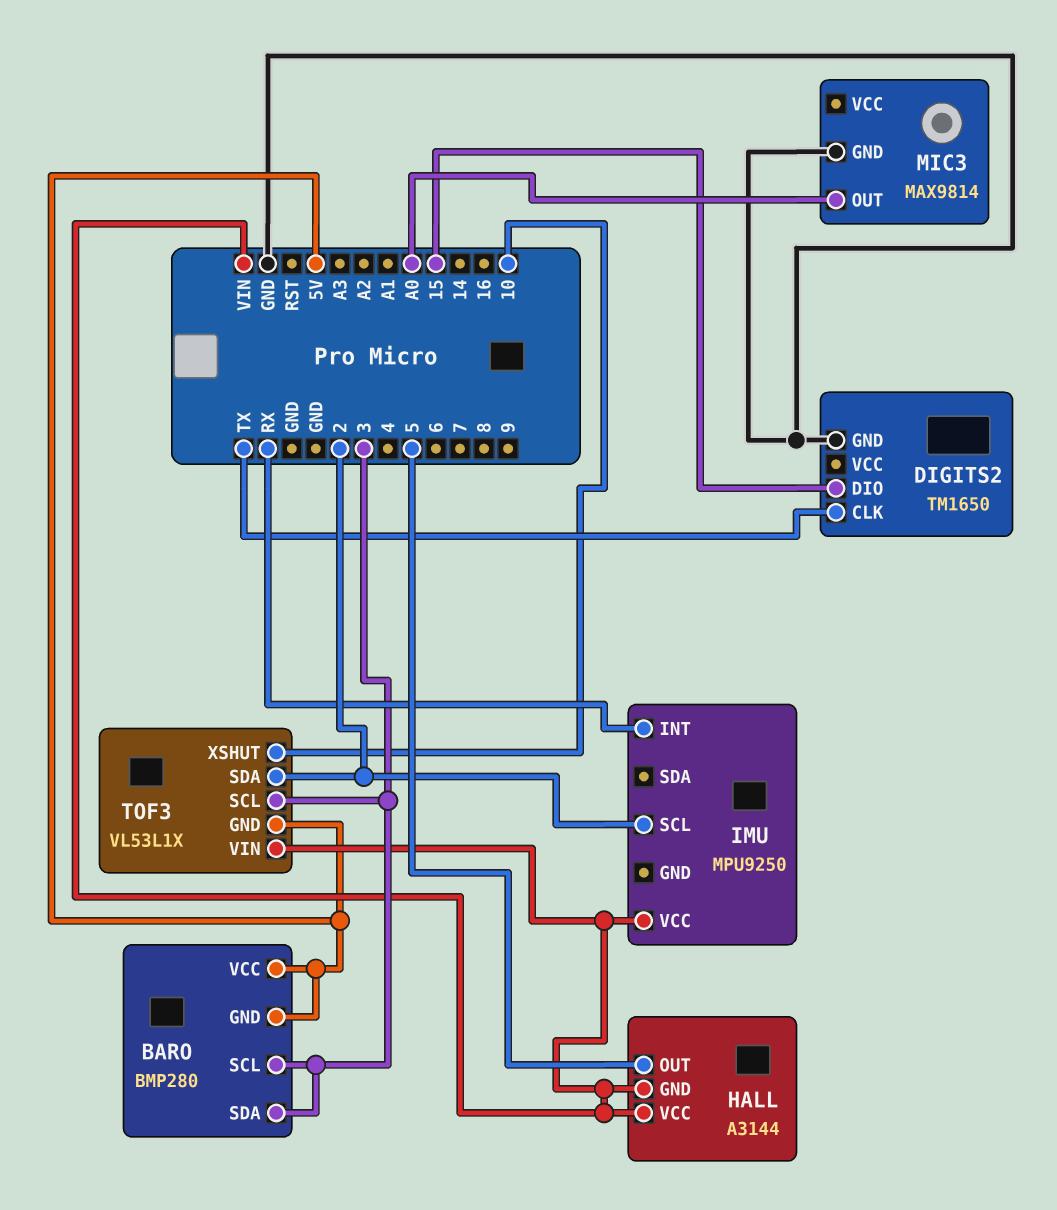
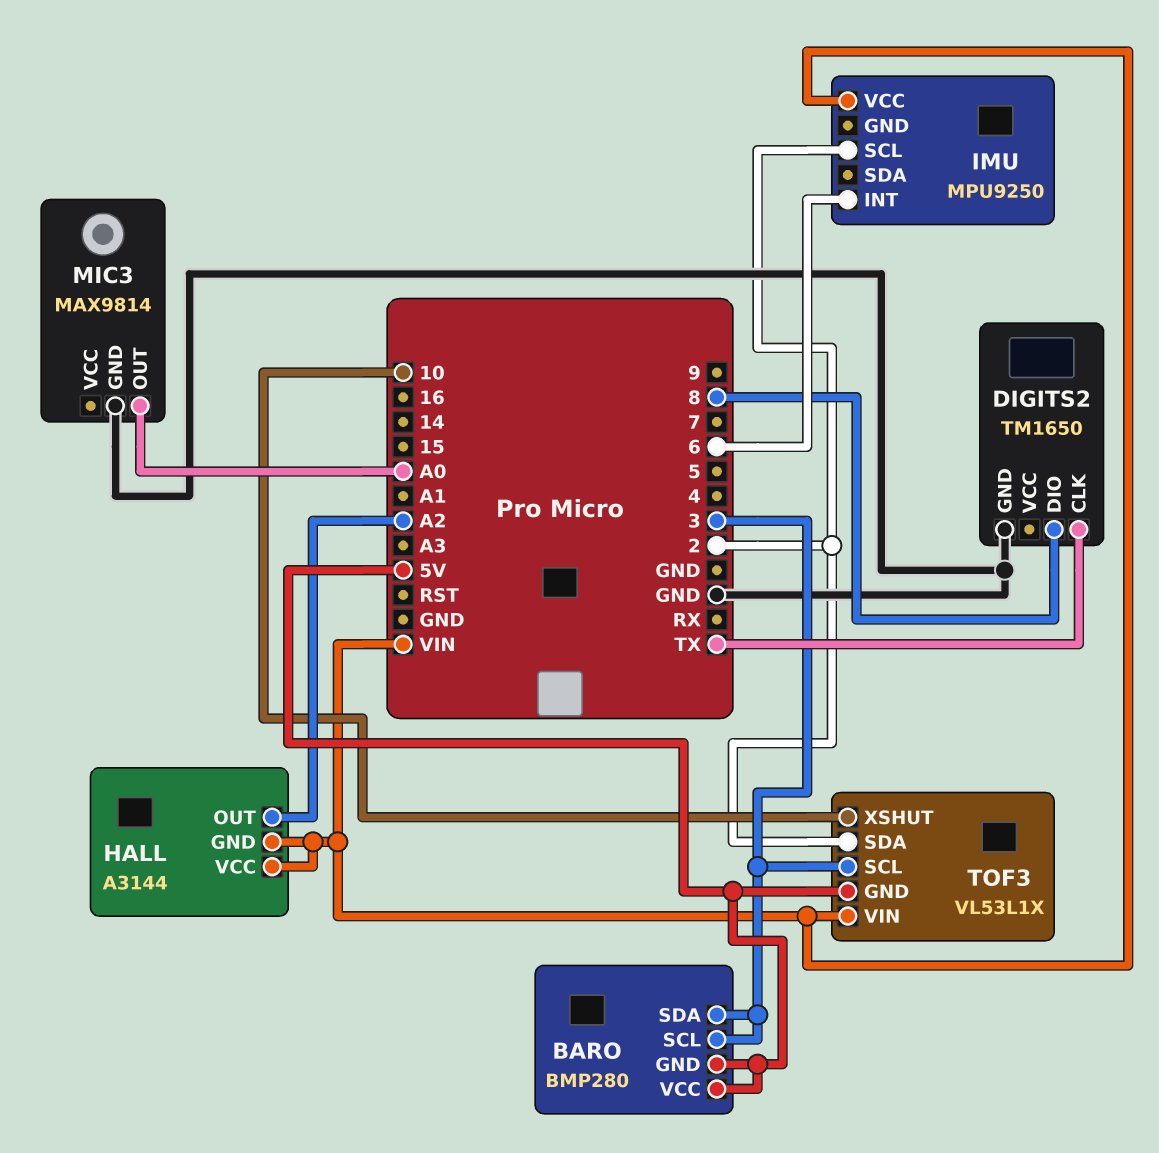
DIGITS2 pin DIO: 15 -> 8
HALL pin OUT: 5 -> A2
IMU pin INT: RX -> 6

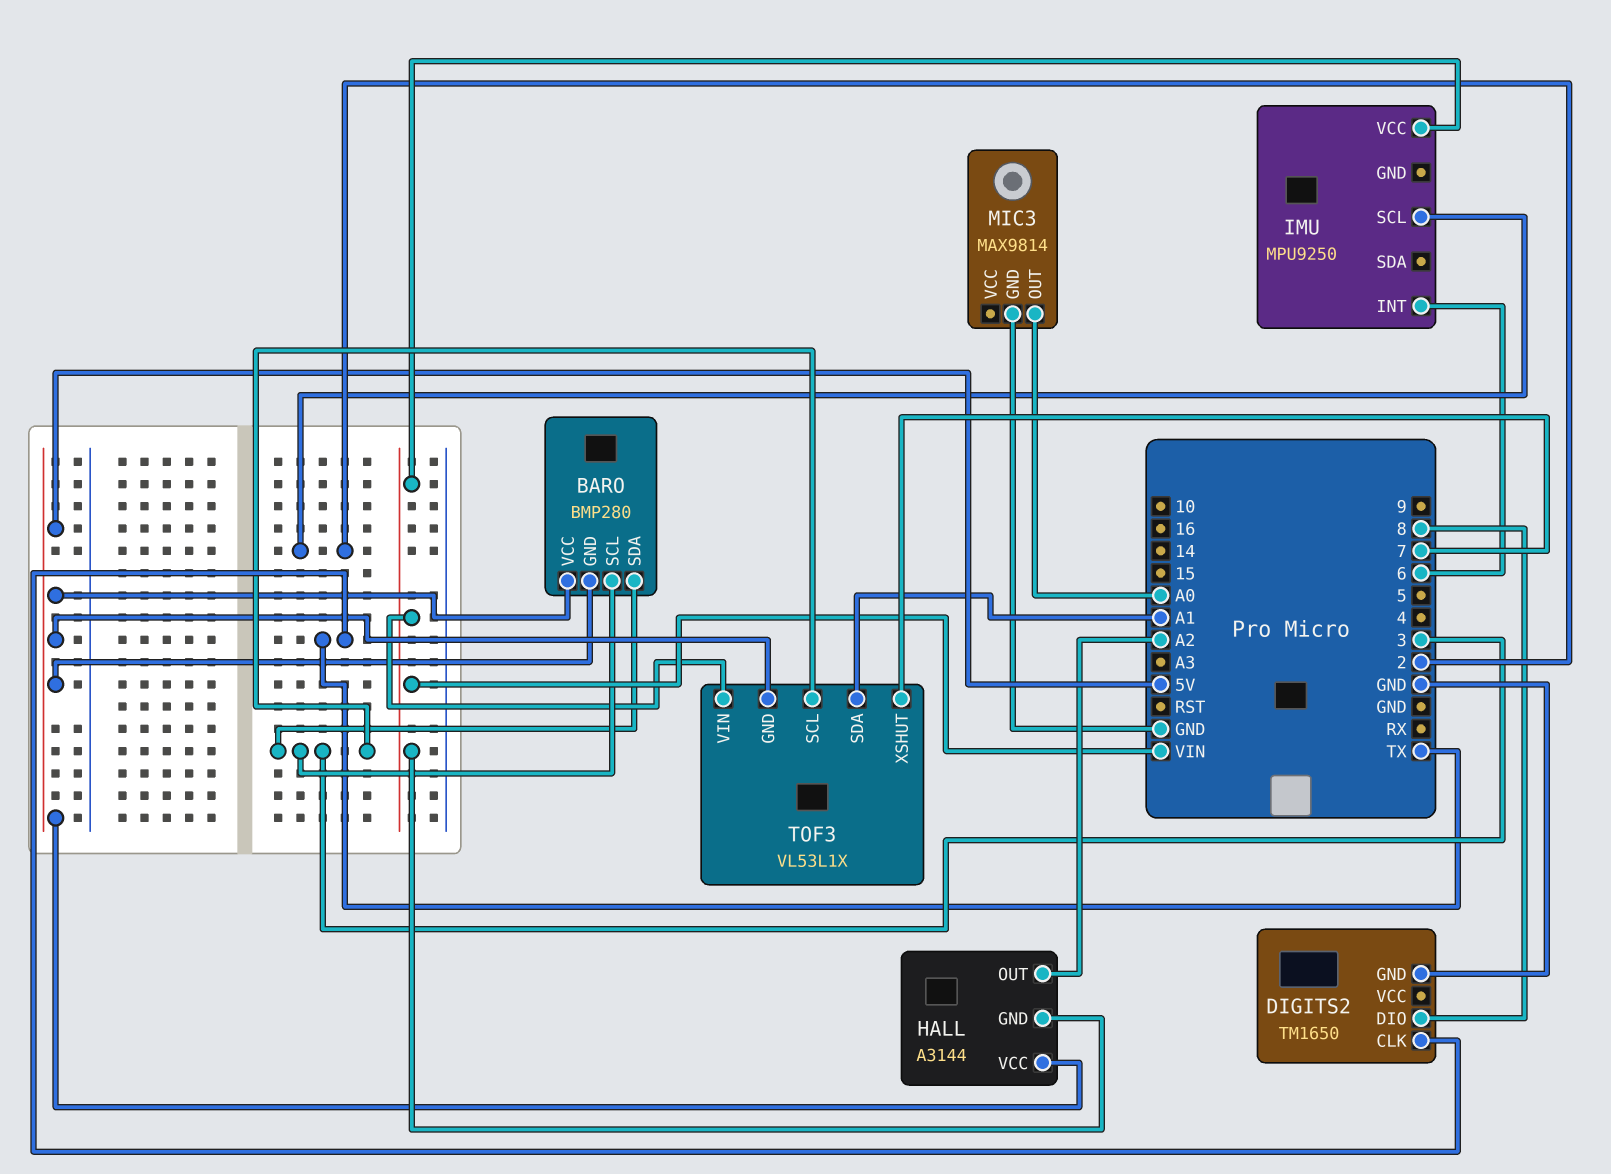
HALL pin VCC: VIN -> 5V
TOF3 pin SDA: 2 -> A1
TOF3 pin XSHUT: 10 -> 7

